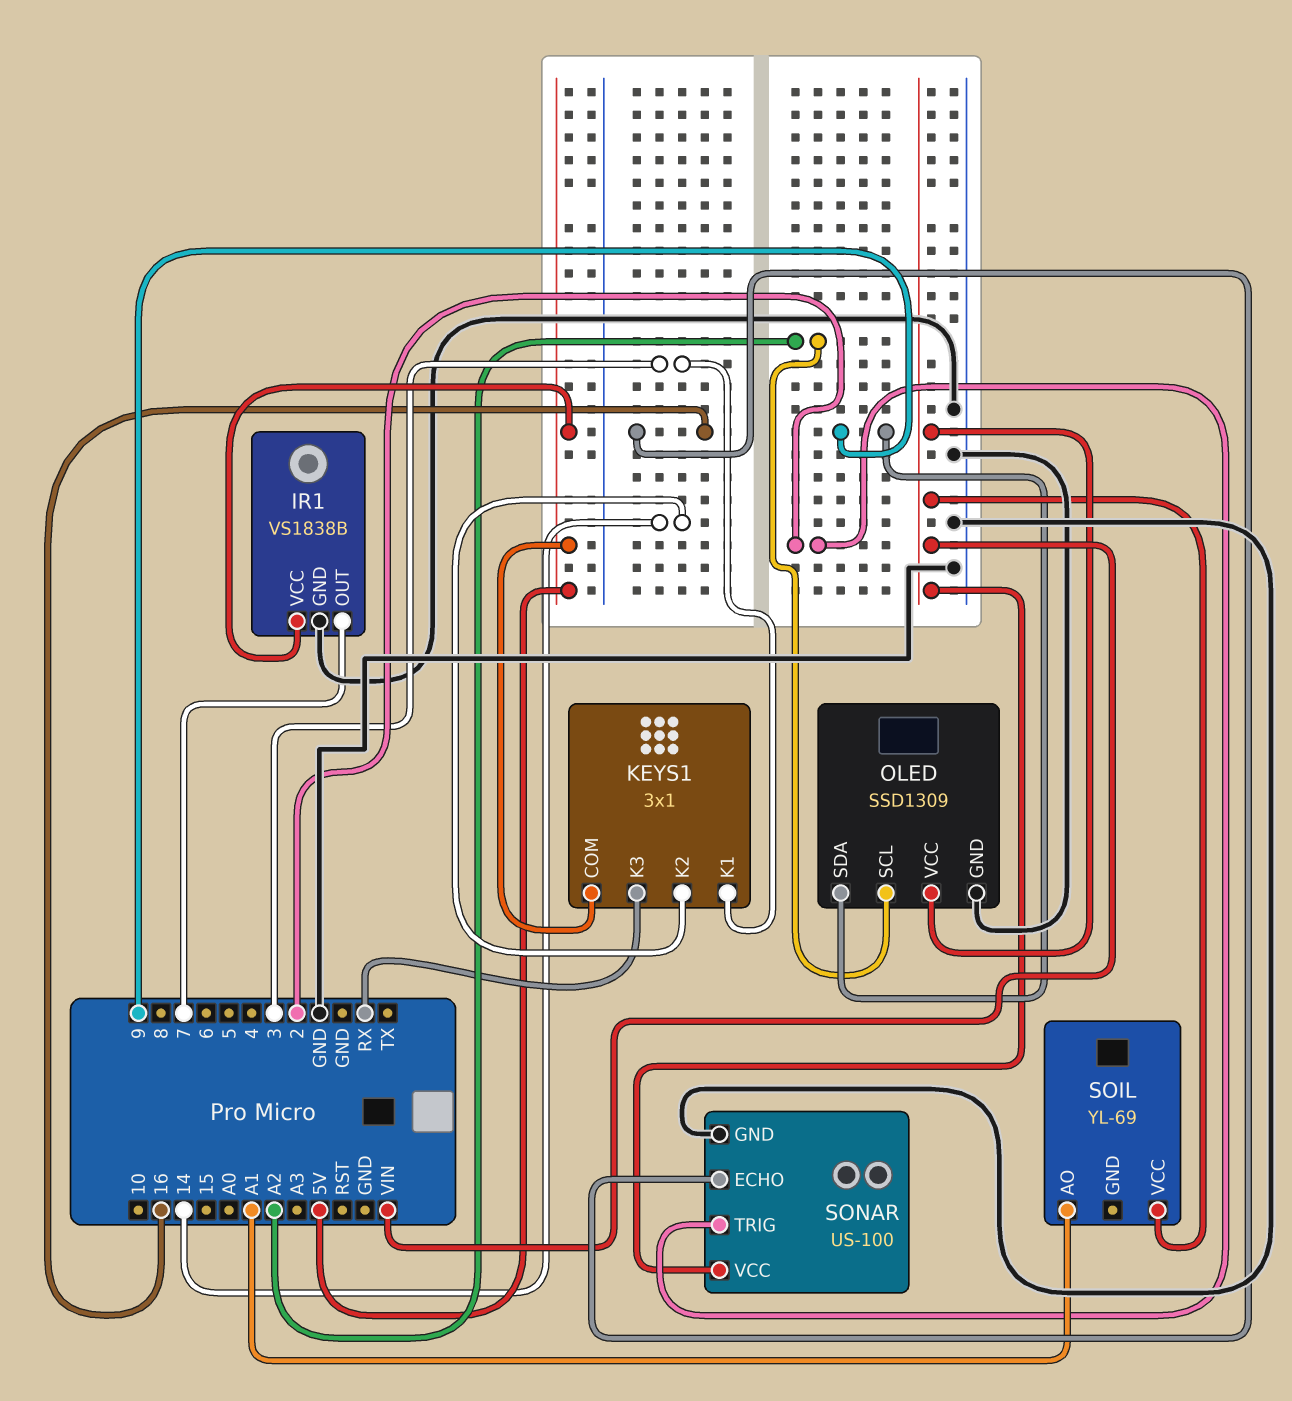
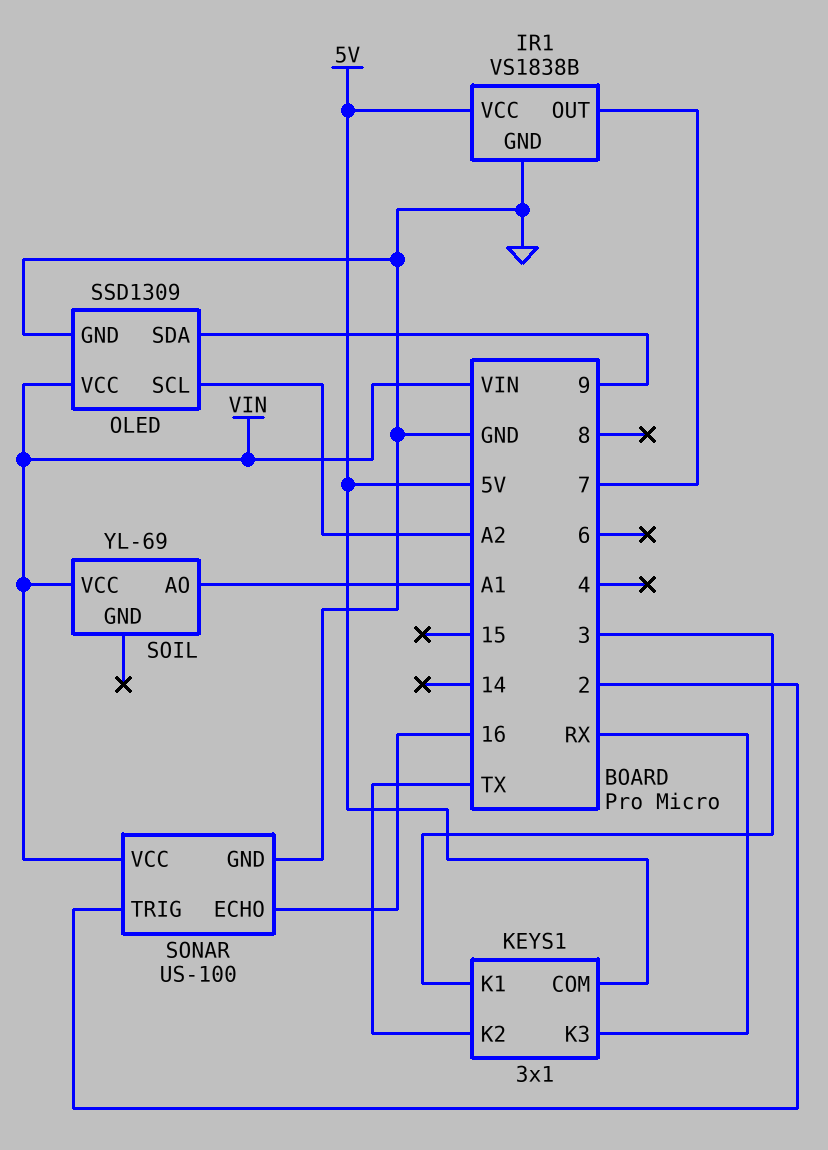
KEYS1 pin K2: 14 -> TX

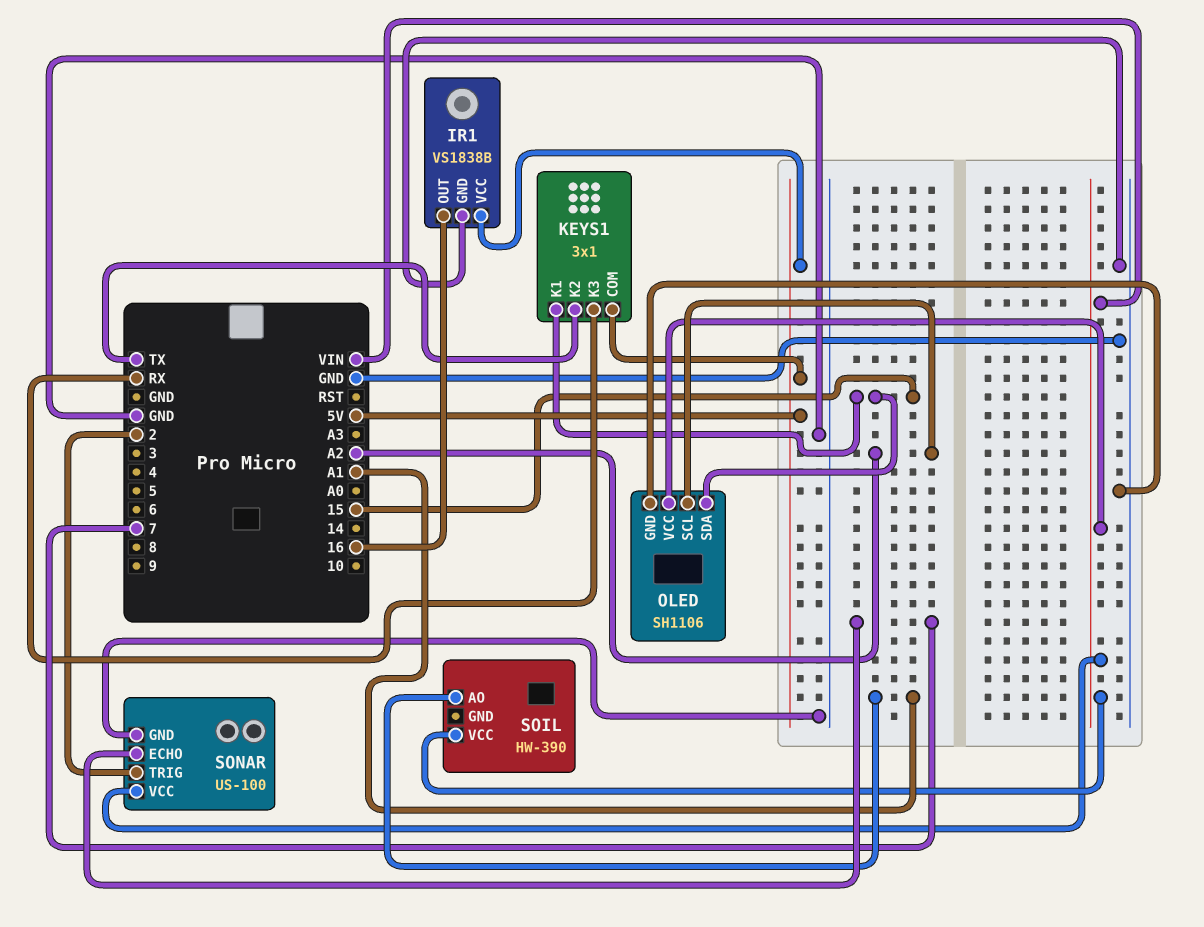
IR1 pin OUT: 7 -> 16
KEYS1 pin K1: 3 -> 15
OLED: SSD1309 -> SH1106
OLED pin SDA: 9 -> 15
SOIL: YL-69 -> HW-390
SONAR pin ECHO: 16 -> 7

